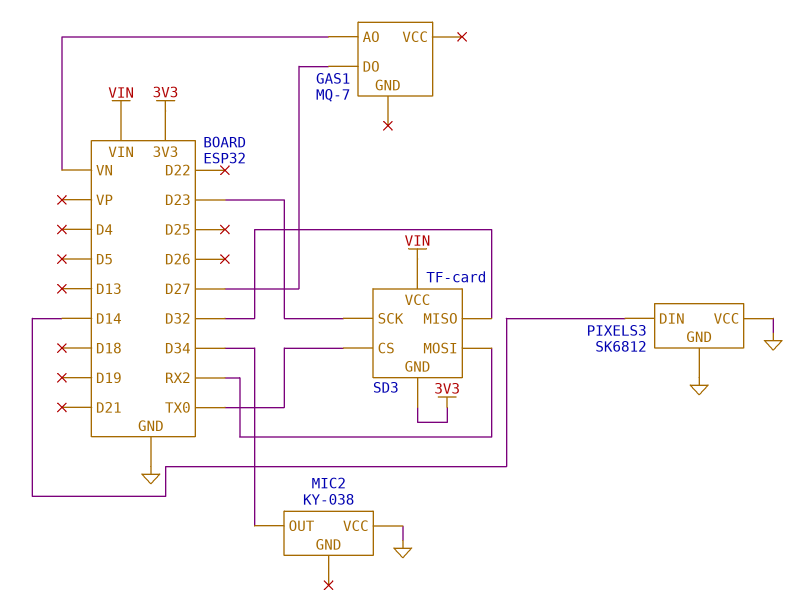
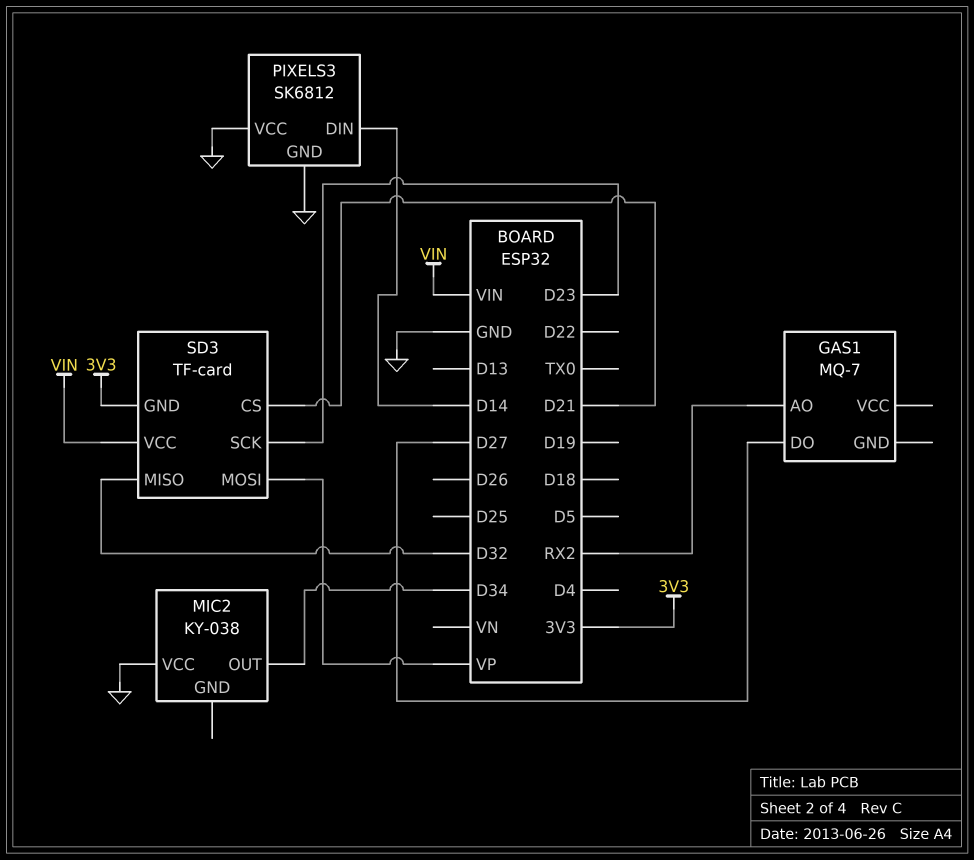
GAS1 pin AO: VN -> RX2
SD3 pin CS: TX0 -> D21
SD3 pin MOSI: RX2 -> VP

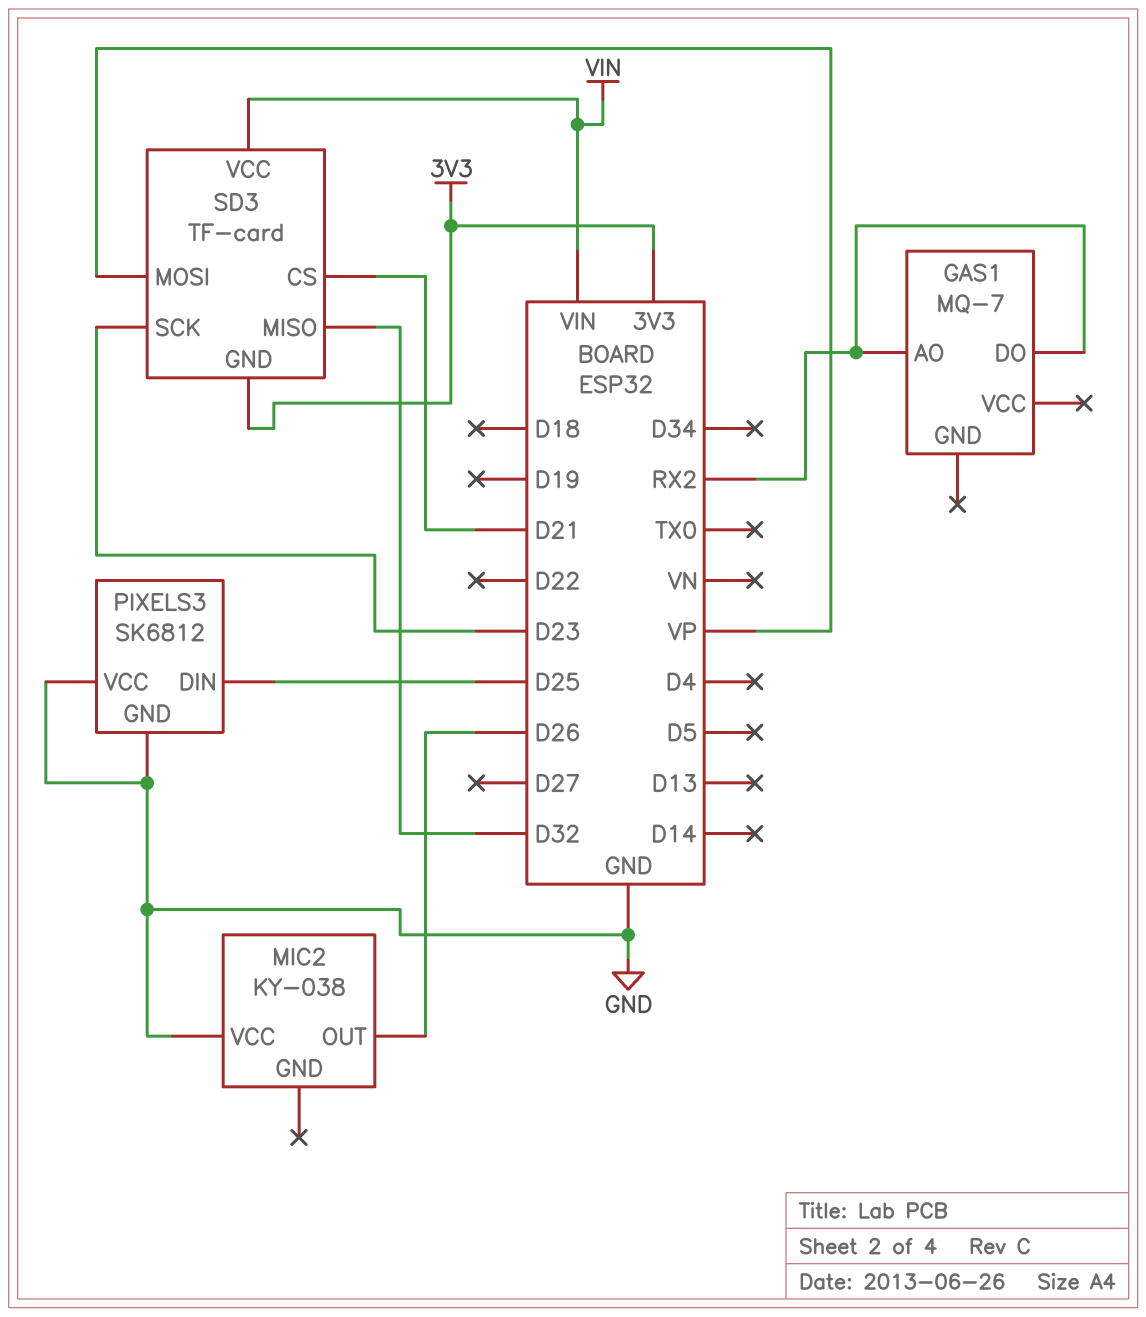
GAS1 pin DO: D27 -> RX2
MIC2 pin OUT: D34 -> D26
PIXELS3 pin DIN: D14 -> D25

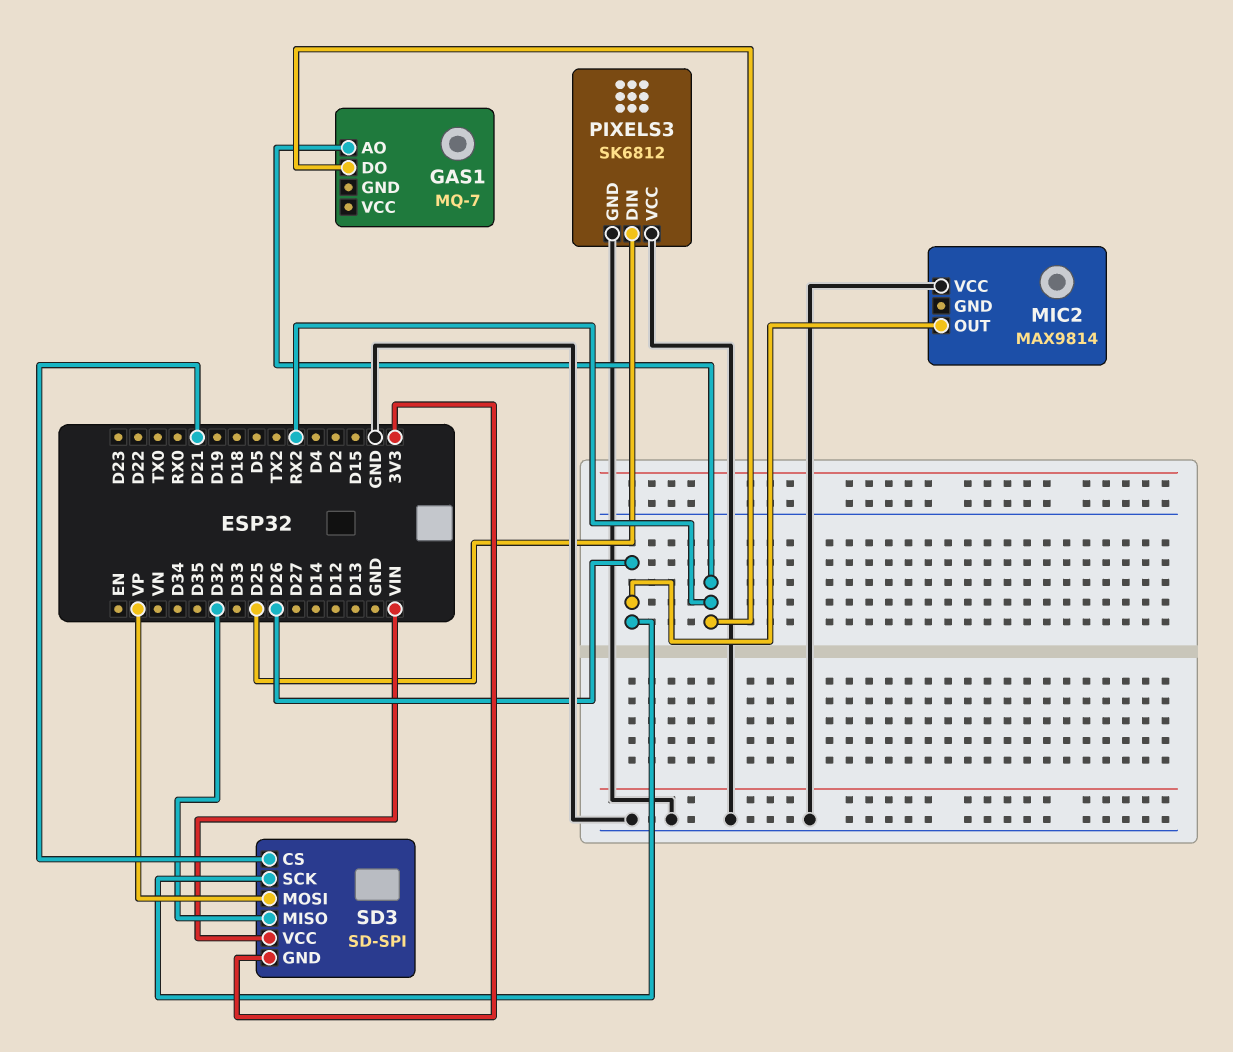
MIC2: KY-038 -> MAX9814
SD3: TF-card -> SD-SPI
SD3 pin SCK: D23 -> D26

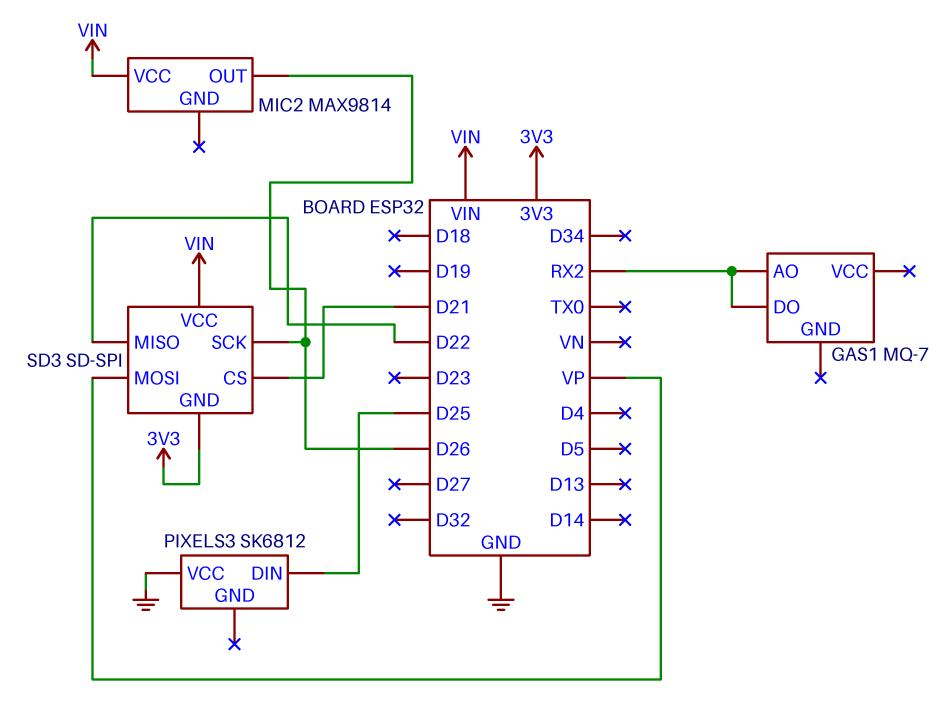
MIC2 pin VCC: GND -> VIN
PIXELS3 pin GND: GND -> none
SD3 pin MISO: D32 -> D22

